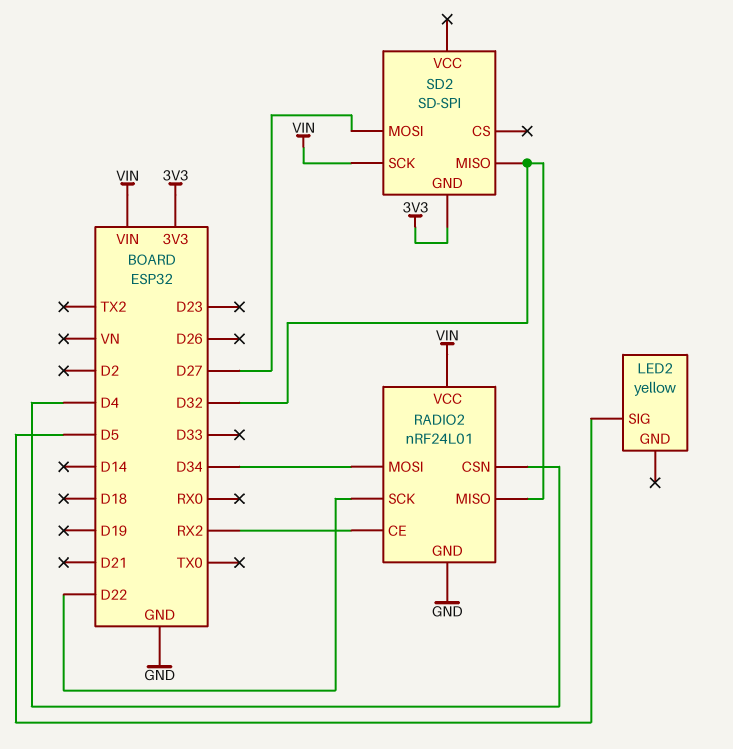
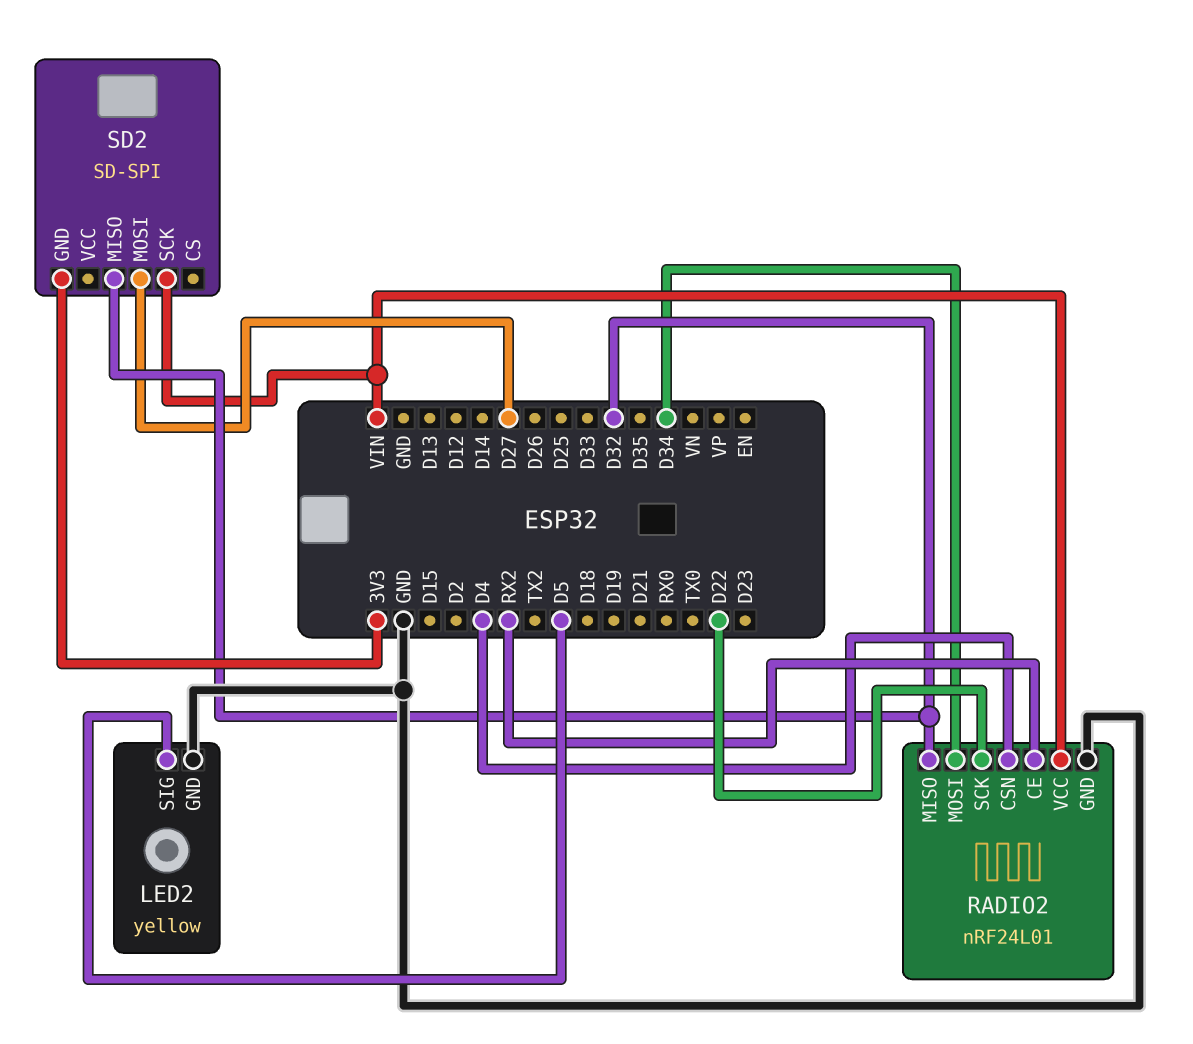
LED2 pin GND: none -> GND

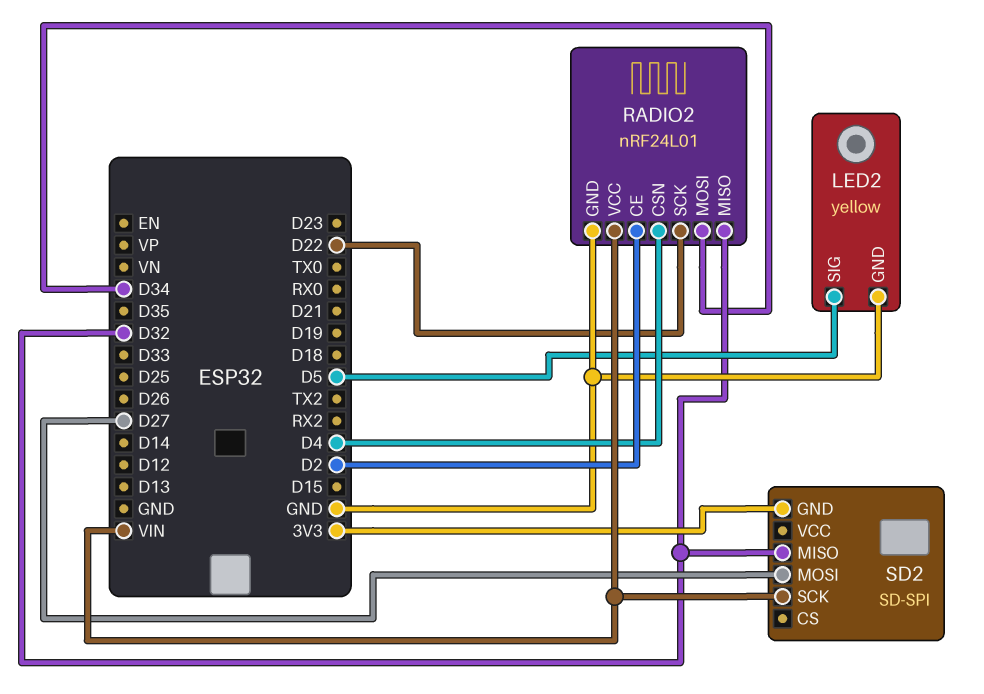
RADIO2 pin CE: RX2 -> D2

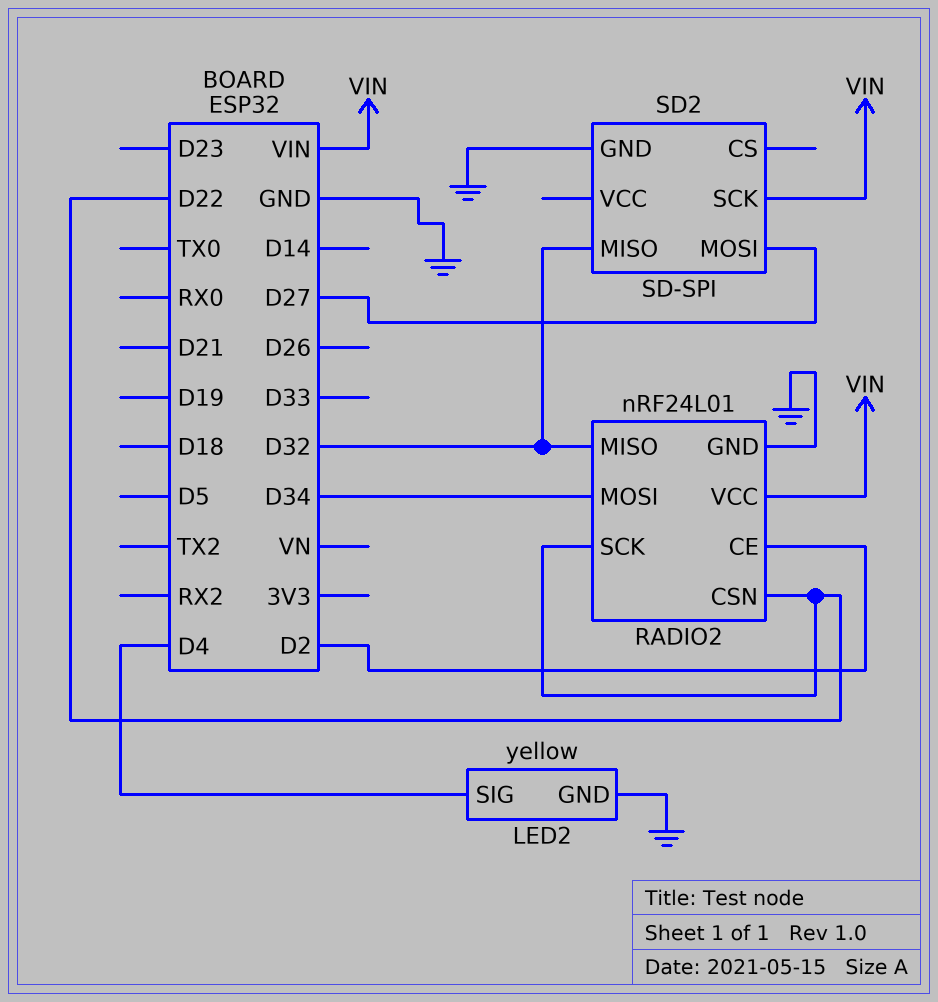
LED2 pin SIG: D5 -> D4
RADIO2 pin CSN: D4 -> D22
SD2 pin GND: 3V3 -> GND

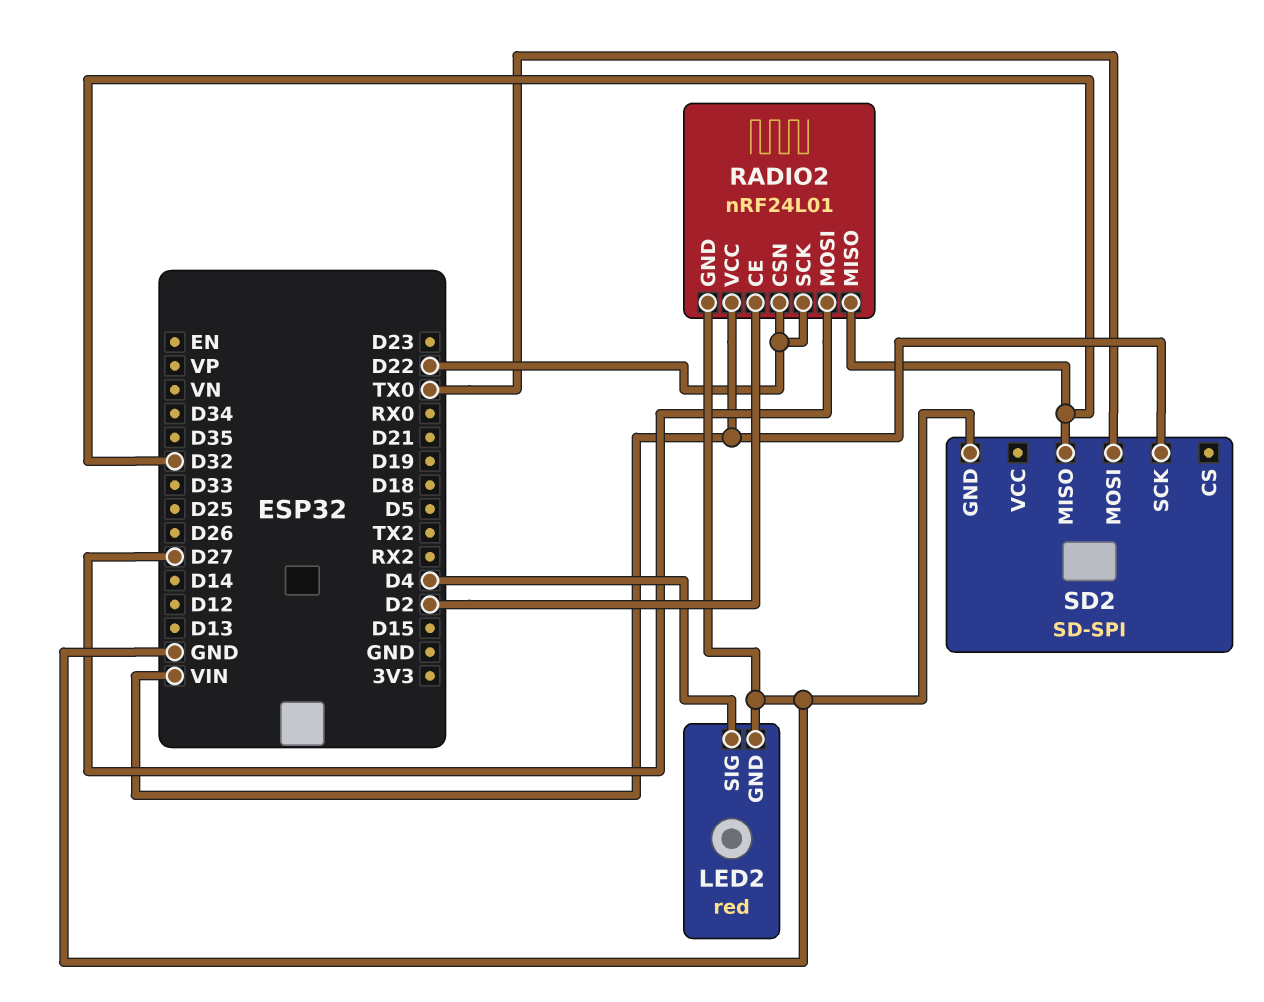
LED2: yellow -> red
RADIO2 pin MOSI: D34 -> D27
SD2 pin MOSI: D27 -> TX0

